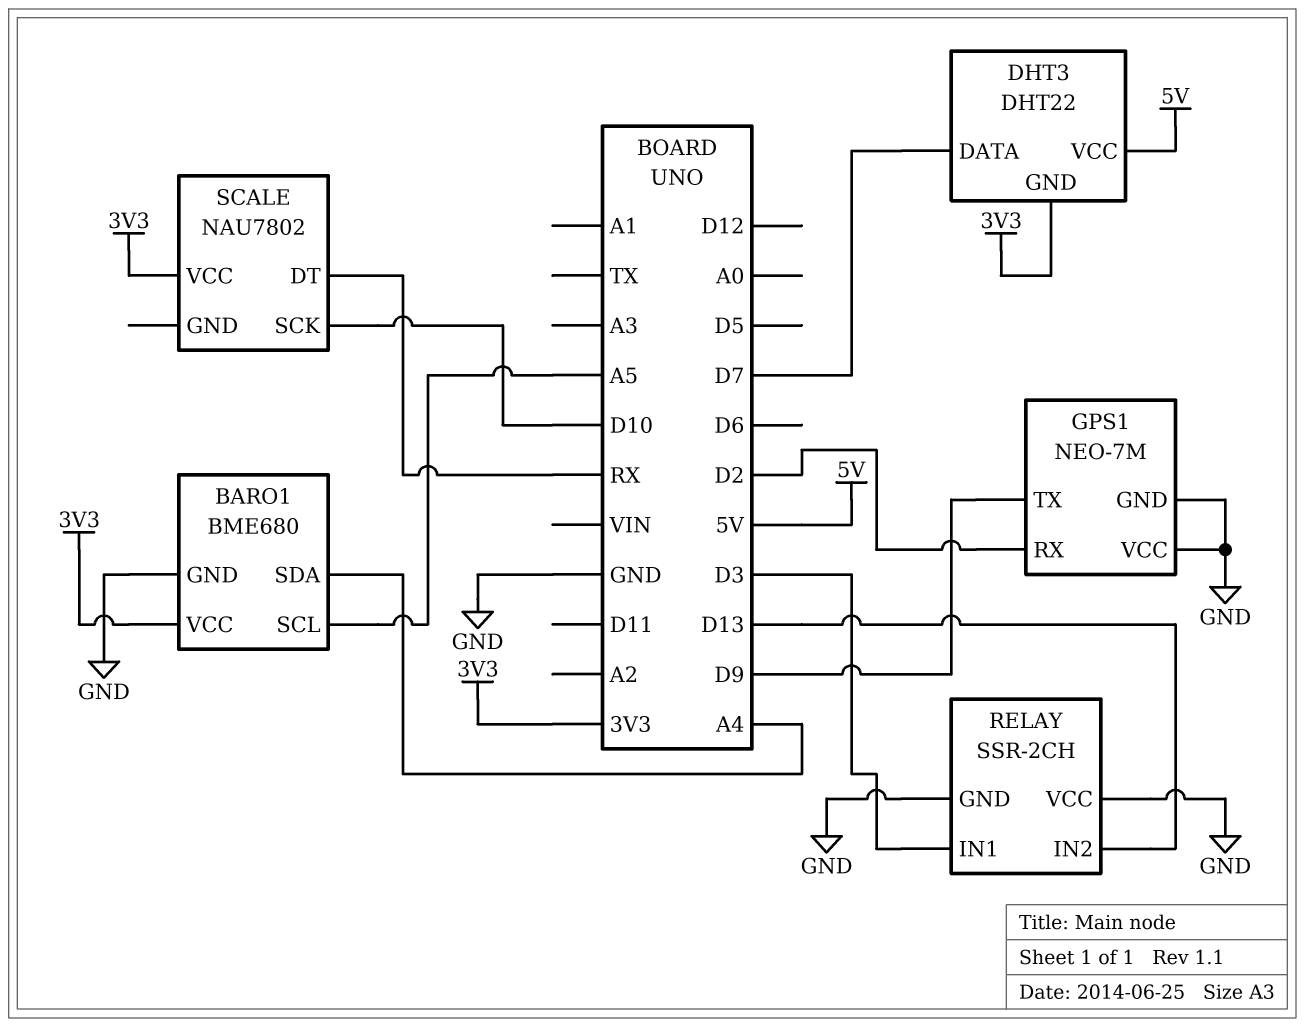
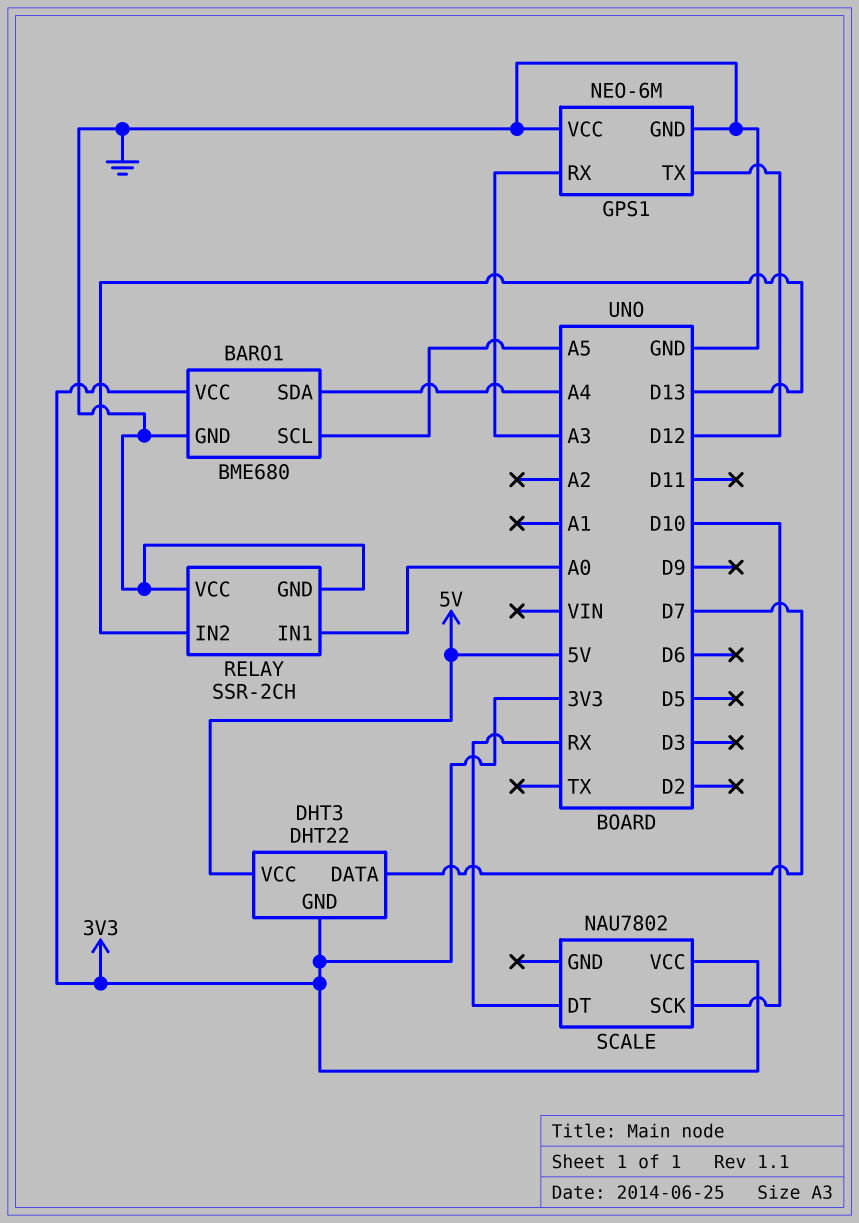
GPS1: NEO-7M -> NEO-6M
GPS1 pin RX: D2 -> A3
GPS1 pin TX: D9 -> D12
RELAY pin IN1: D3 -> A0

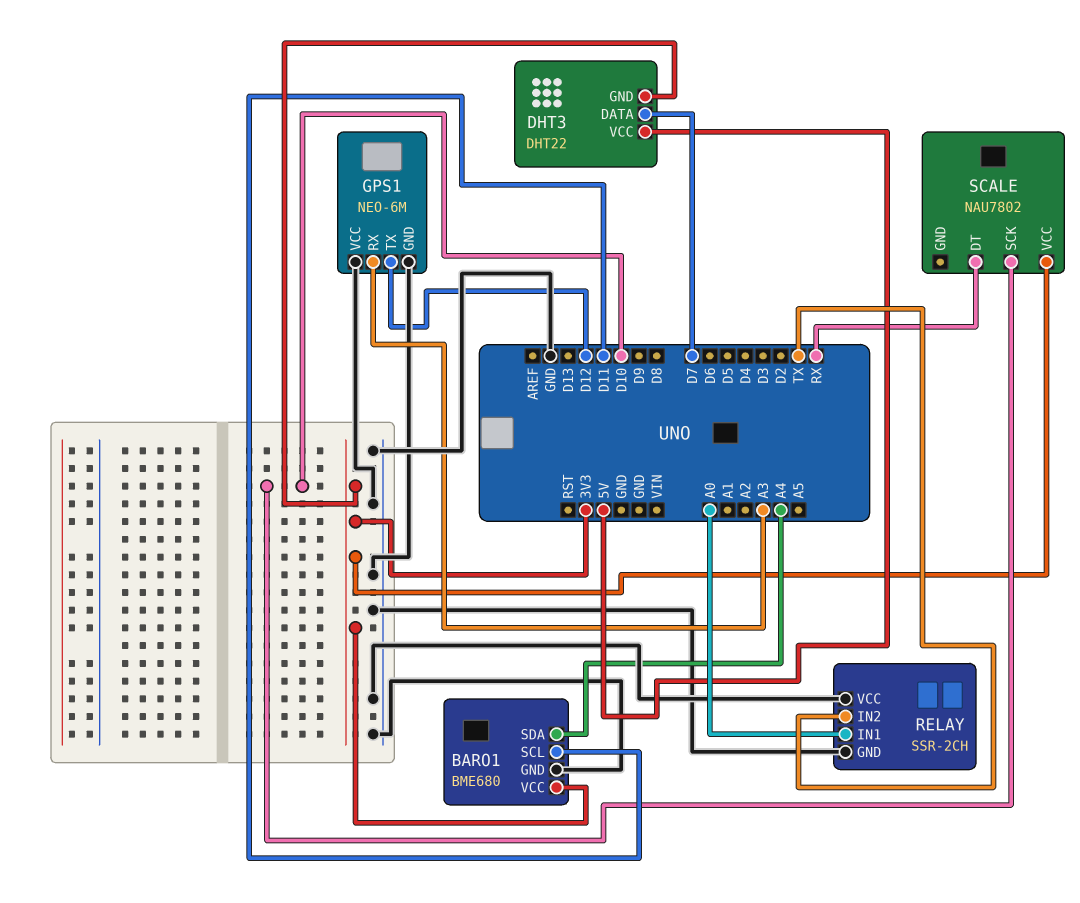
BARO1 pin SCL: A5 -> D11
RELAY pin IN2: D13 -> TX

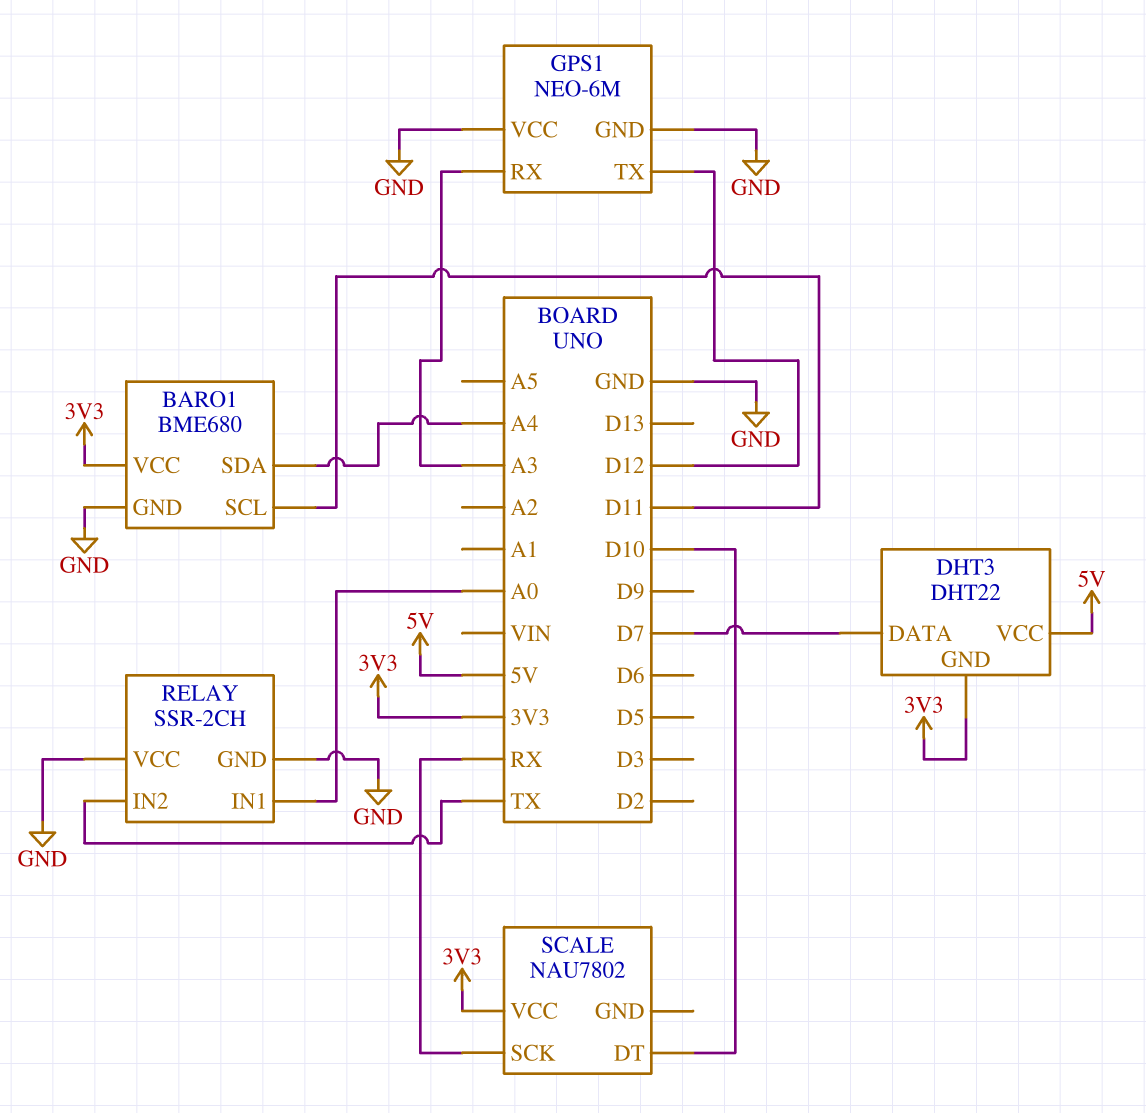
SCALE pin DT: RX -> D10
SCALE pin SCK: D10 -> RX

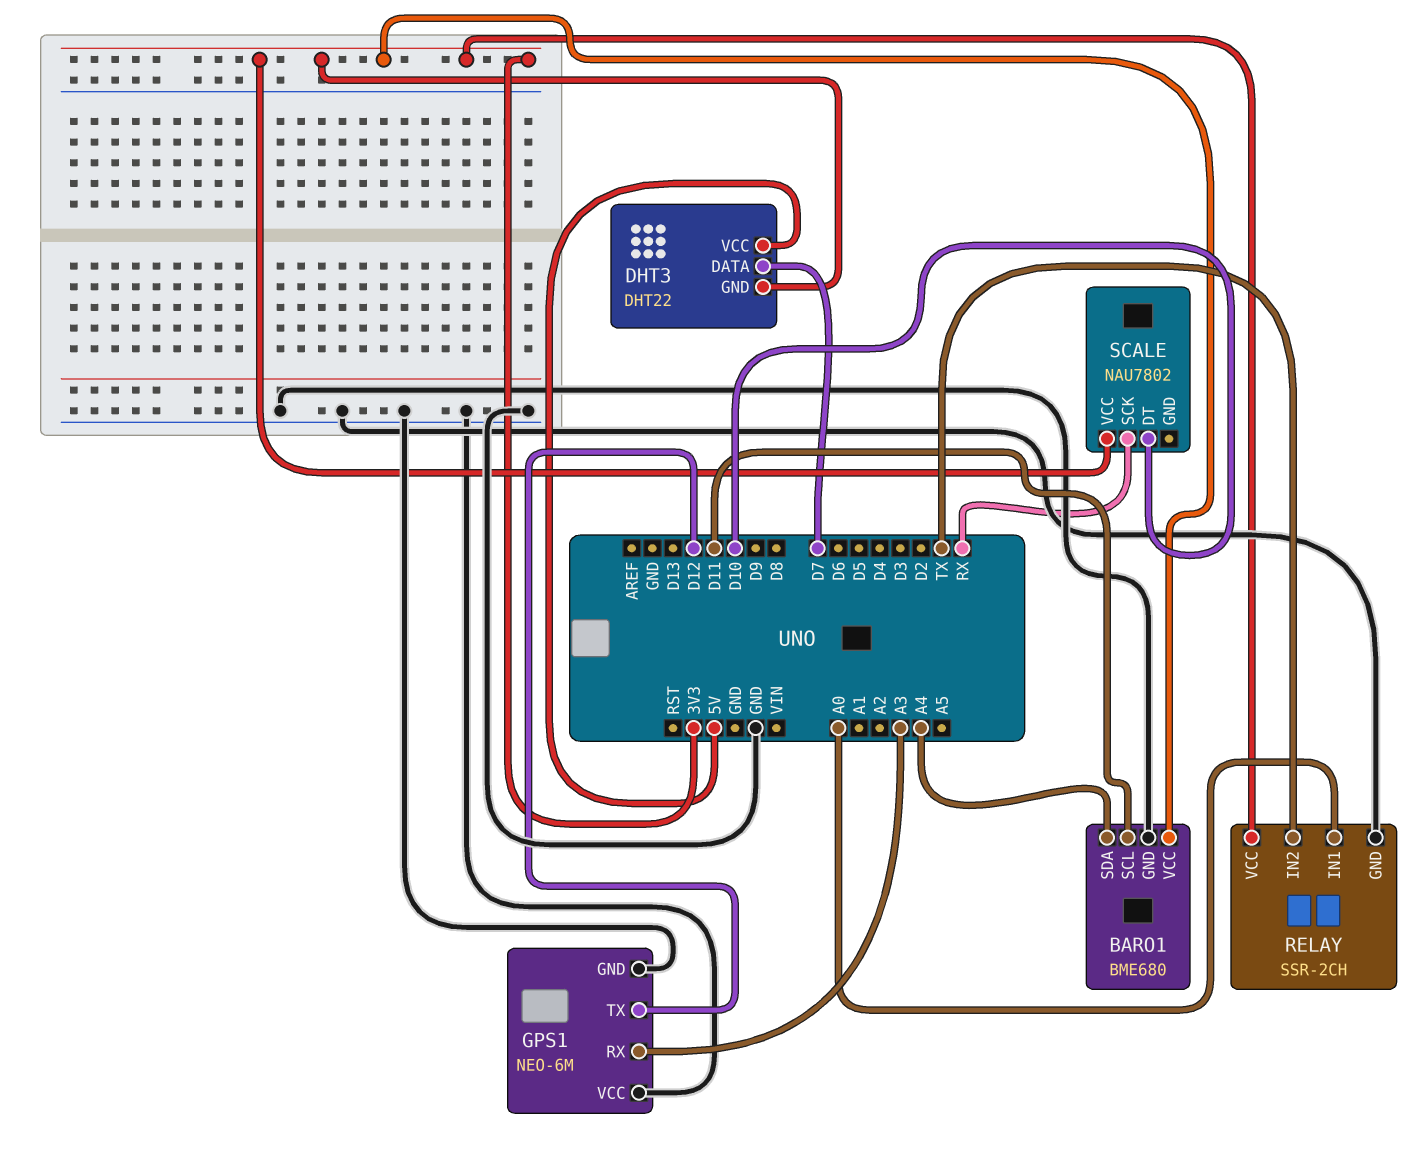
RELAY pin VCC: GND -> 3V3

